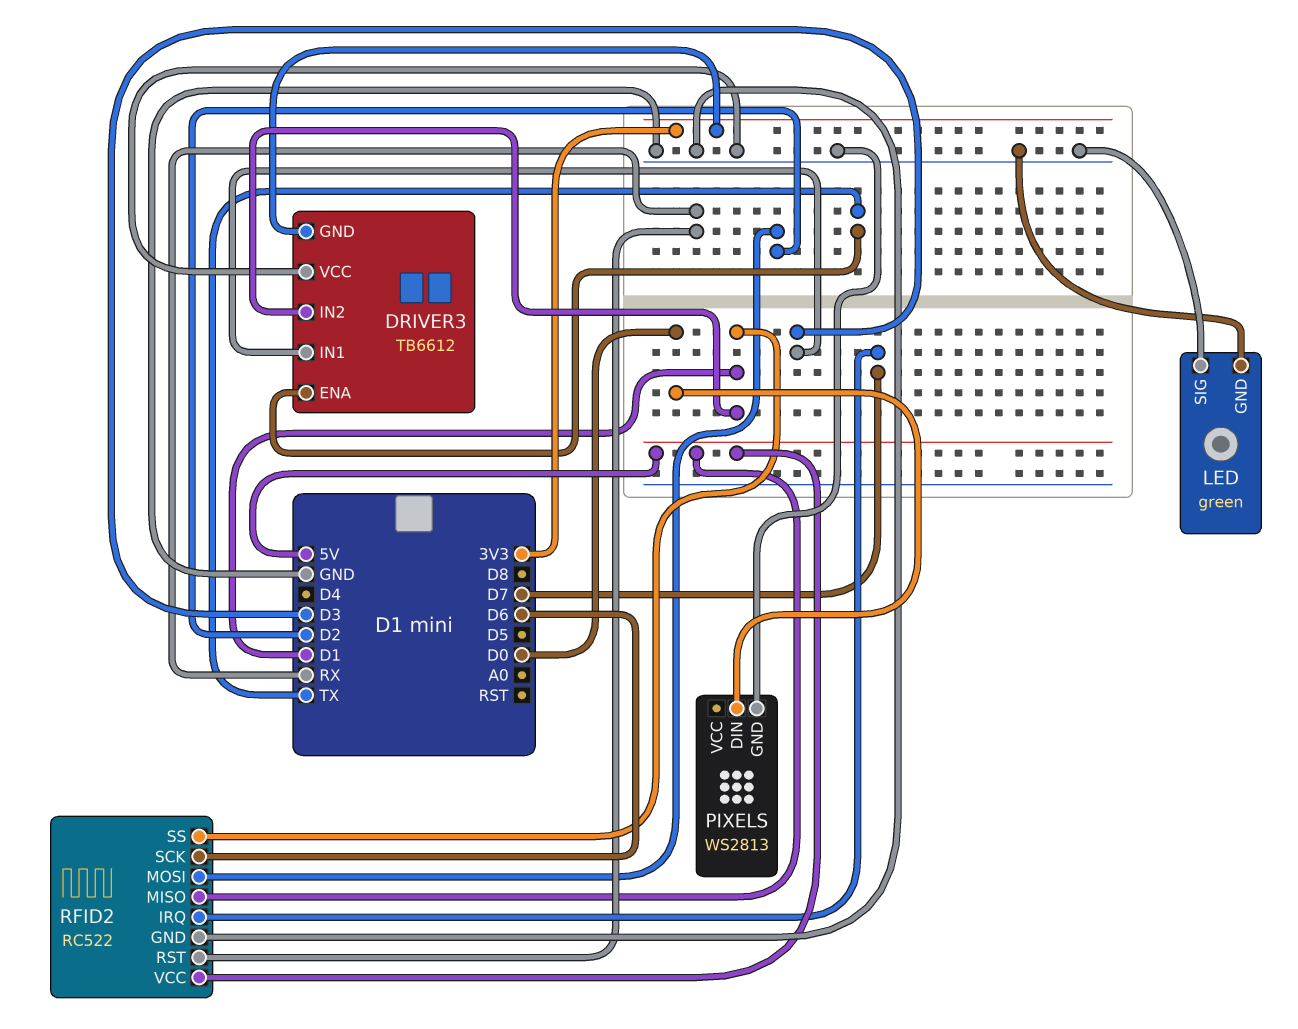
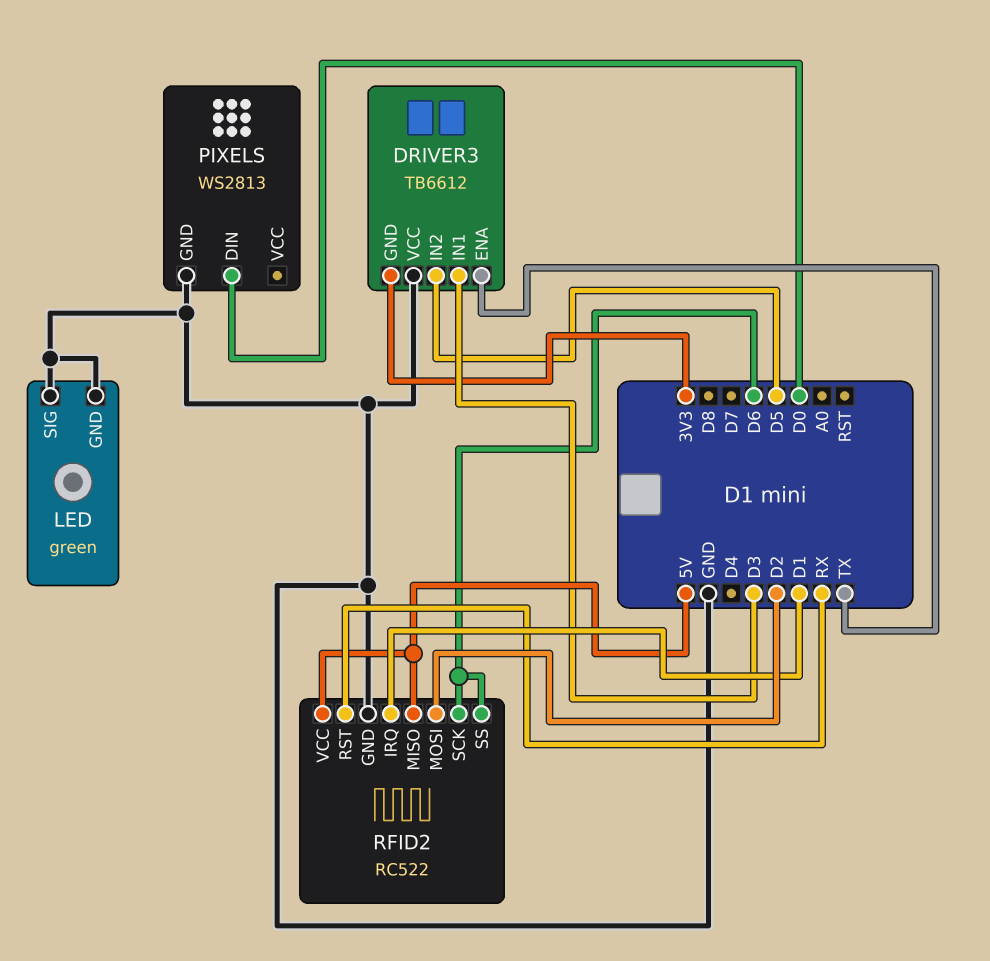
DRIVER3 pin IN2: D1 -> D5
RFID2 pin IRQ: D7 -> D1
RFID2 pin SS: D1 -> D6

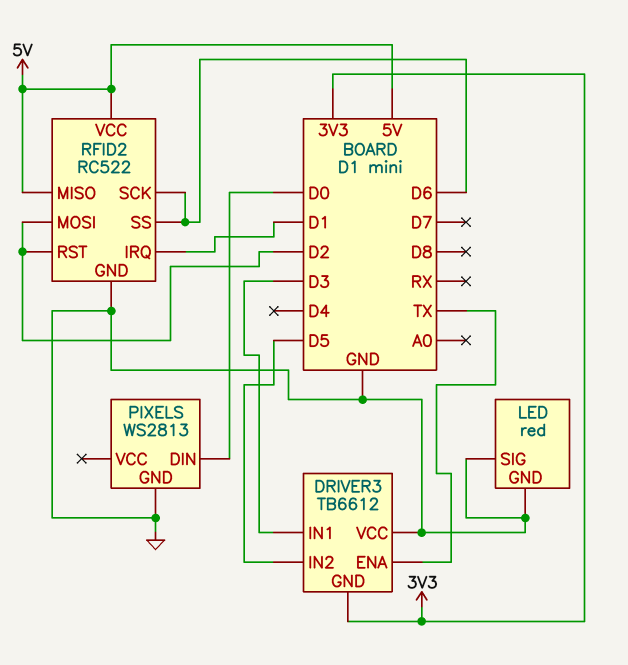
LED: green -> red
RFID2 pin RST: RX -> D2

